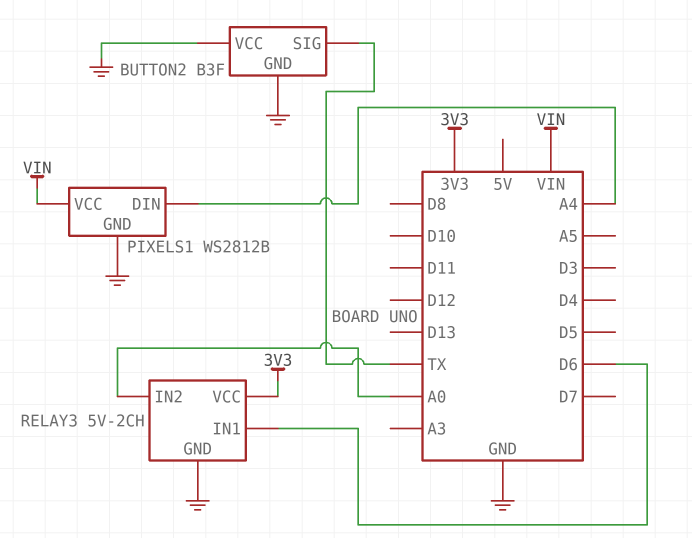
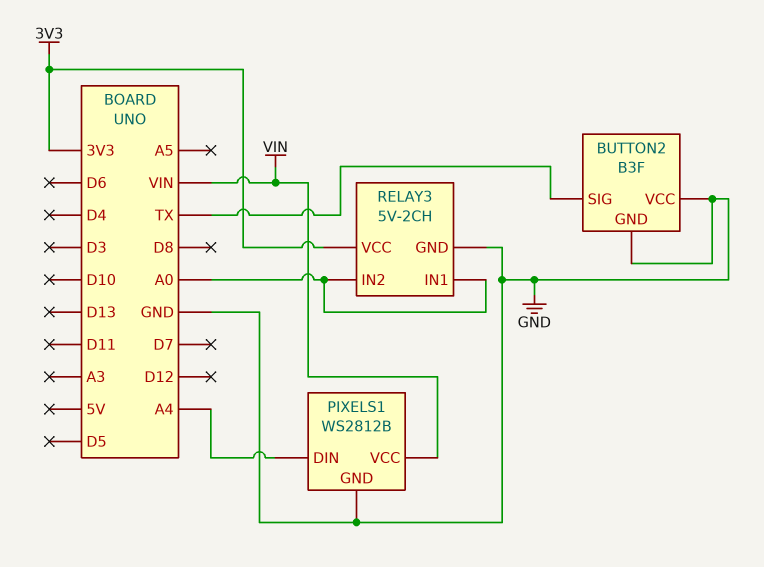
RELAY3 pin IN1: D6 -> A0

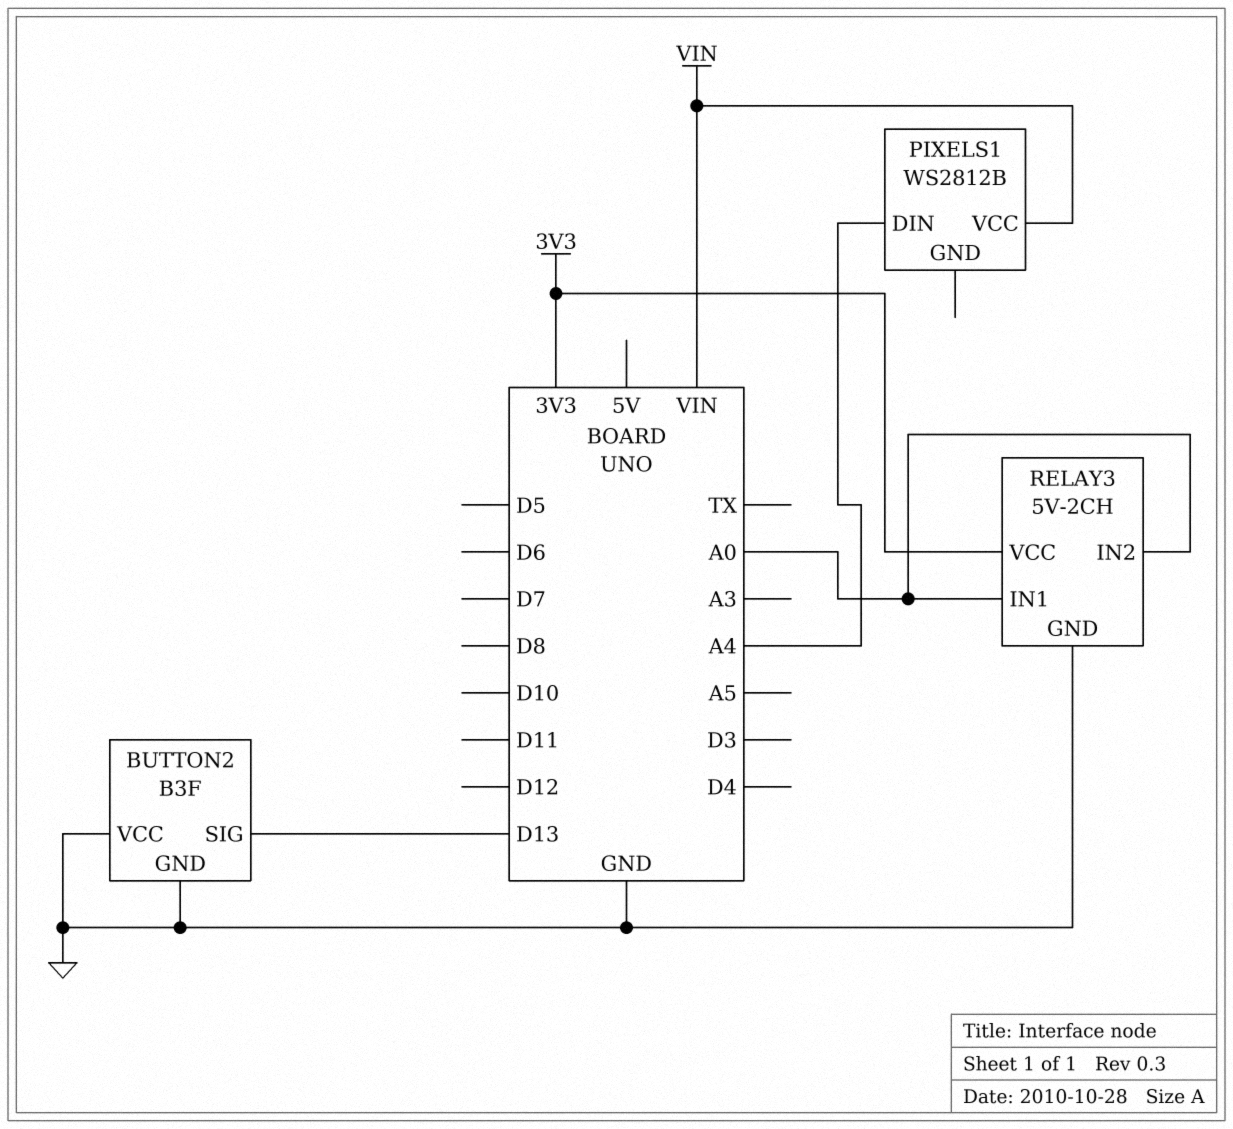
BUTTON2 pin SIG: TX -> D13
PIXELS1 pin GND: GND -> none

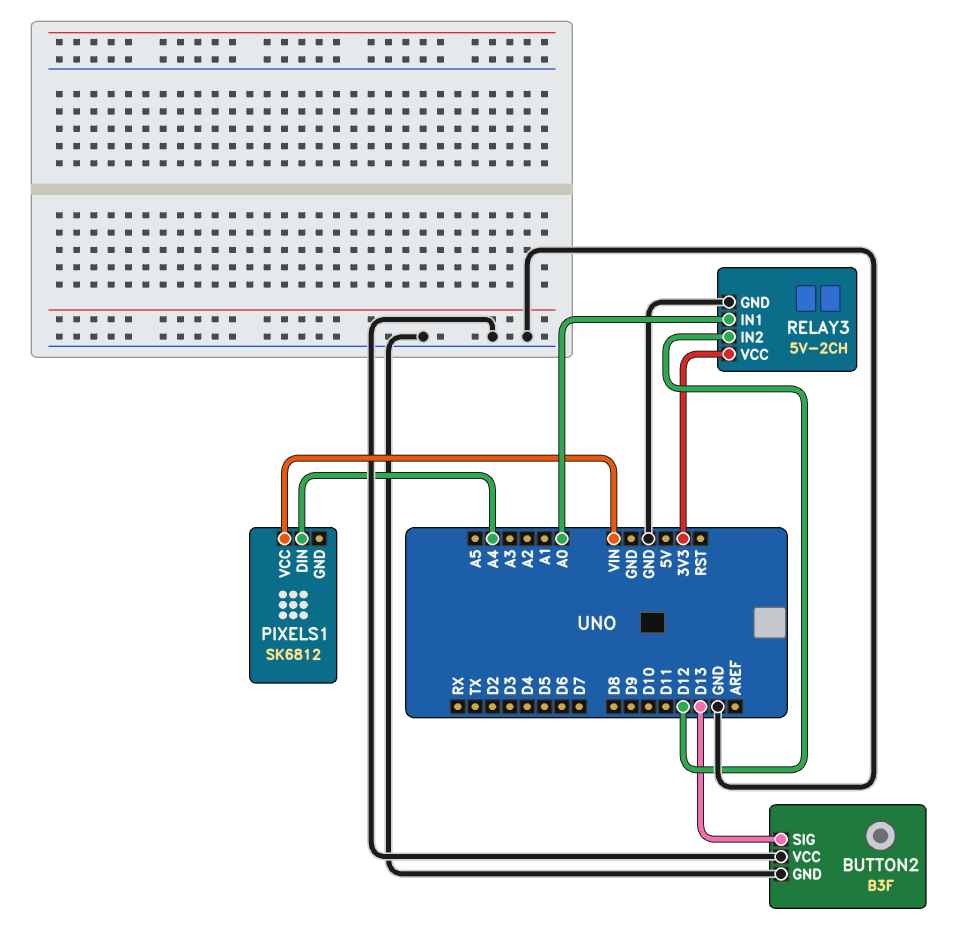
PIXELS1: WS2812B -> SK6812
RELAY3 pin IN2: A0 -> D12

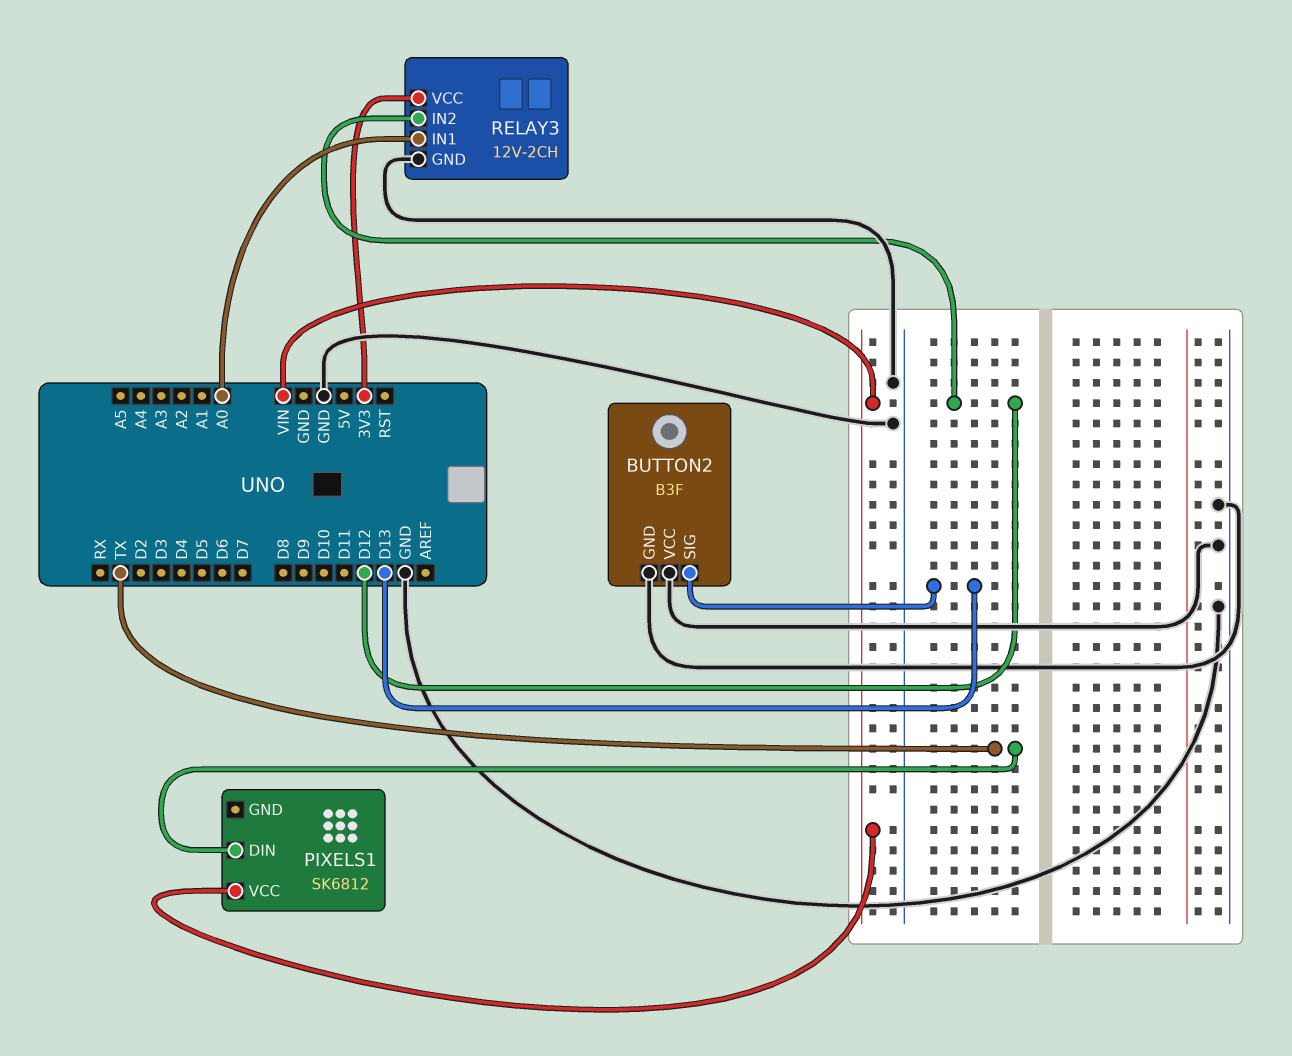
PIXELS1 pin DIN: A4 -> TX
RELAY3: 5V-2CH -> 12V-2CH

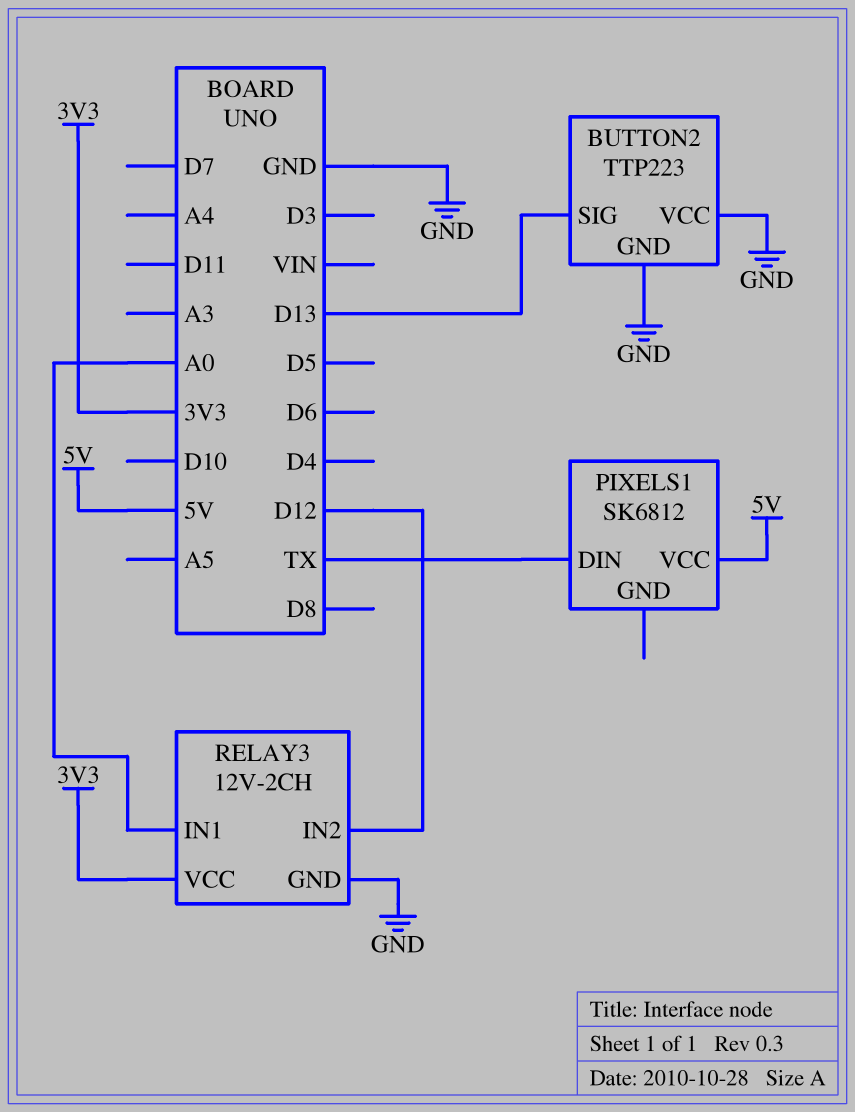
BUTTON2: B3F -> TTP223
PIXELS1 pin VCC: VIN -> 5V

